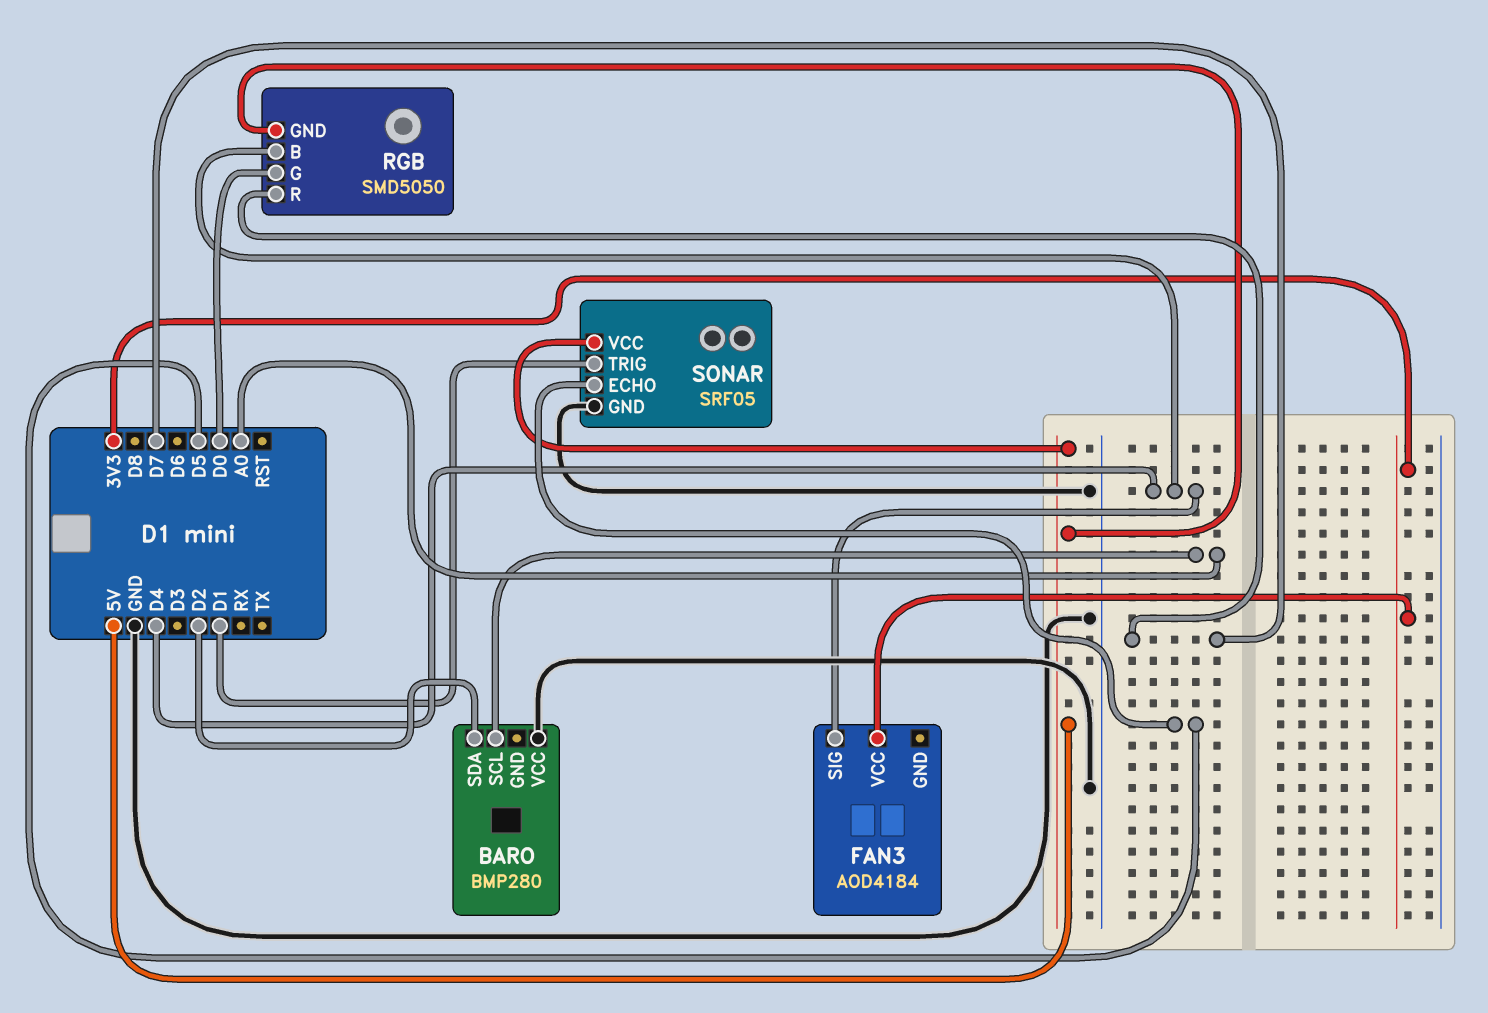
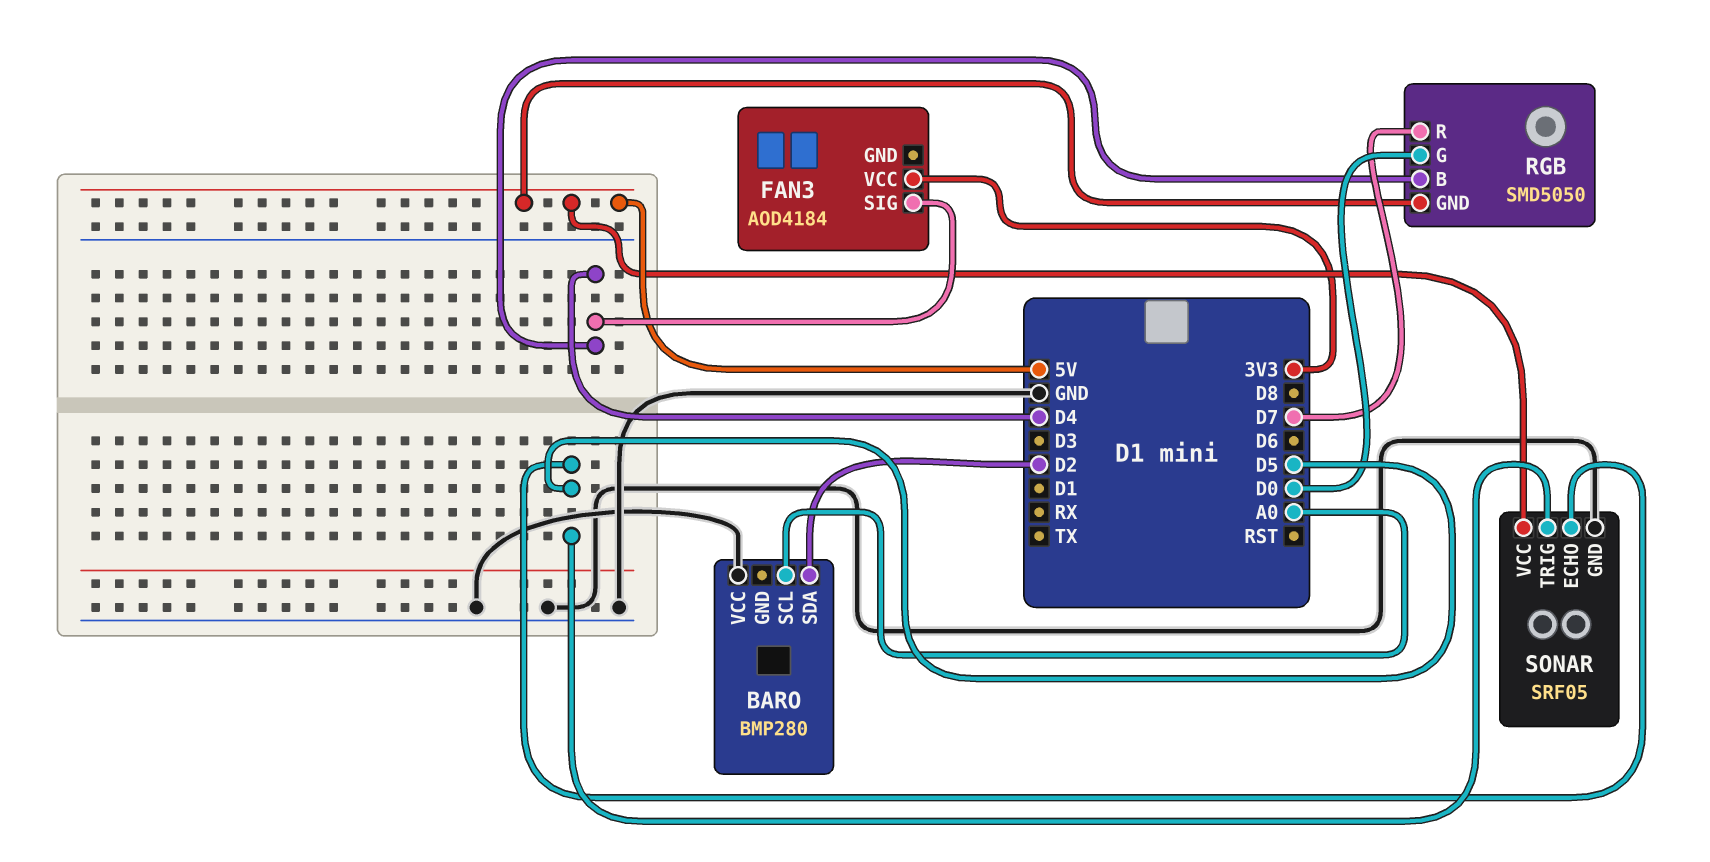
SONAR pin TRIG: D1 -> D5

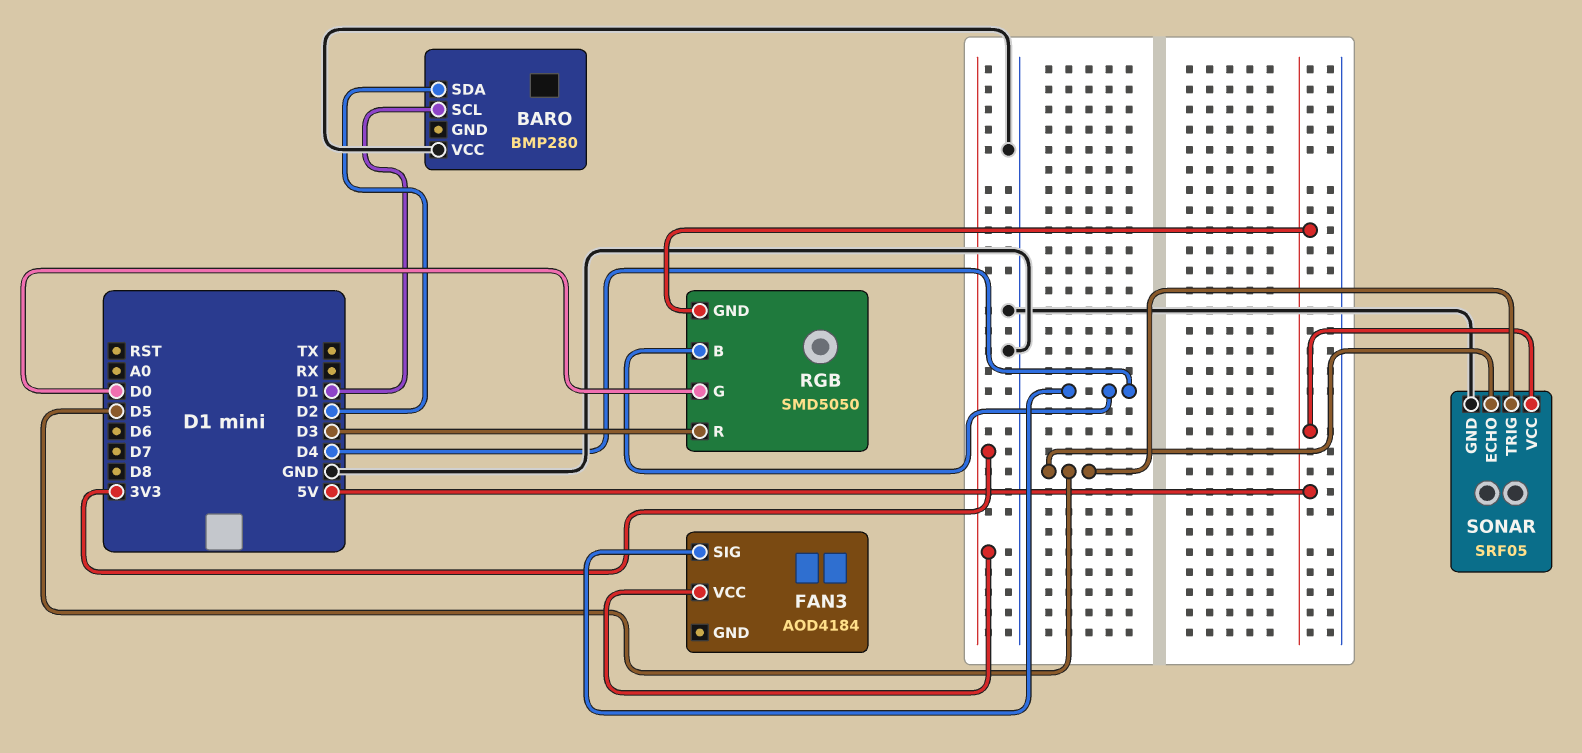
BARO pin SCL: A0 -> D1
RGB pin R: D7 -> D3

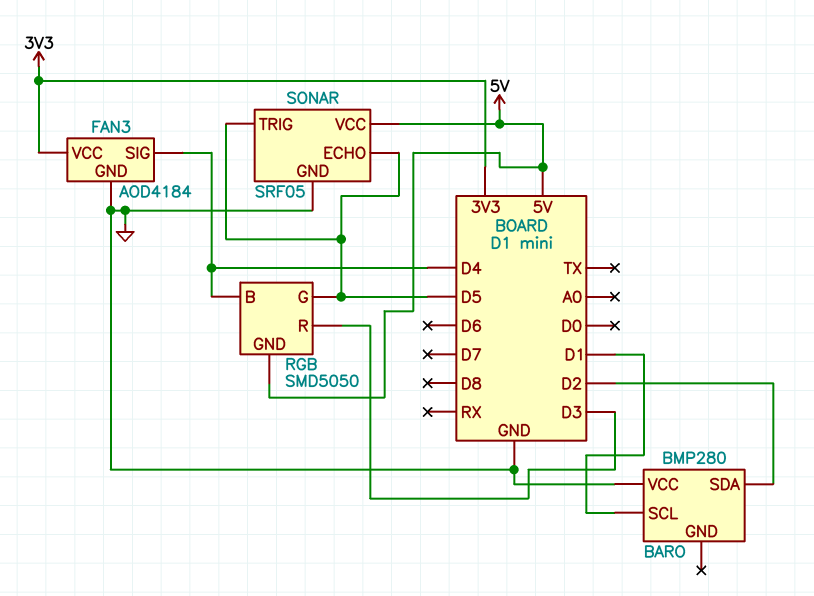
FAN3 pin GND: none -> GND
RGB pin G: D0 -> D5

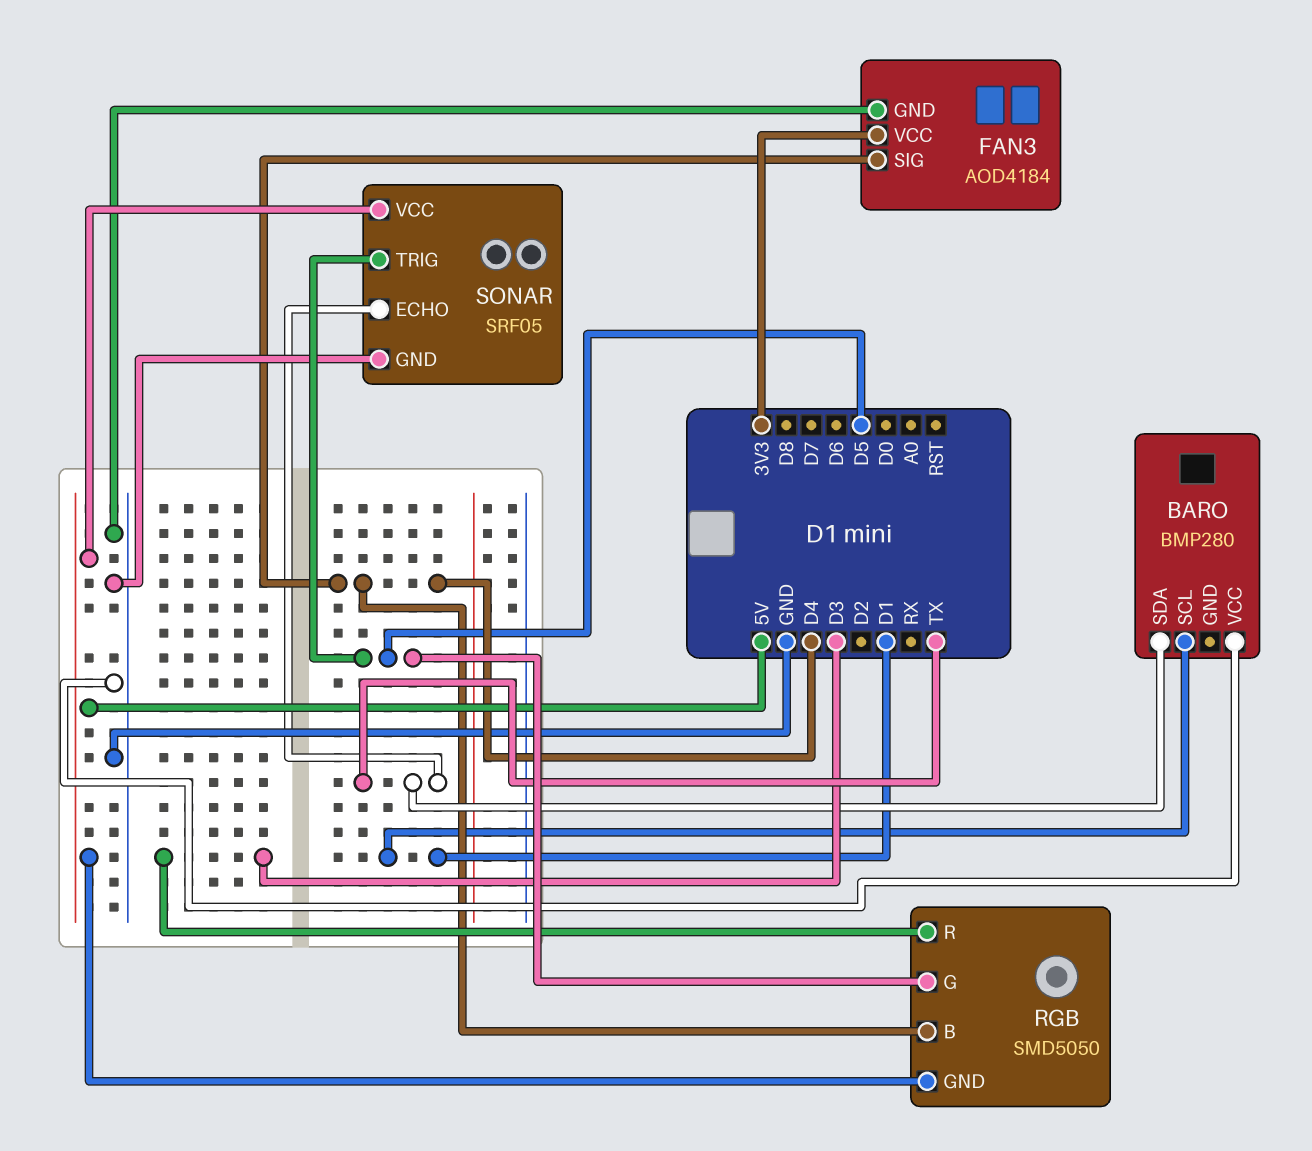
BARO pin SDA: D2 -> TX
SONAR pin ECHO: D5 -> TX

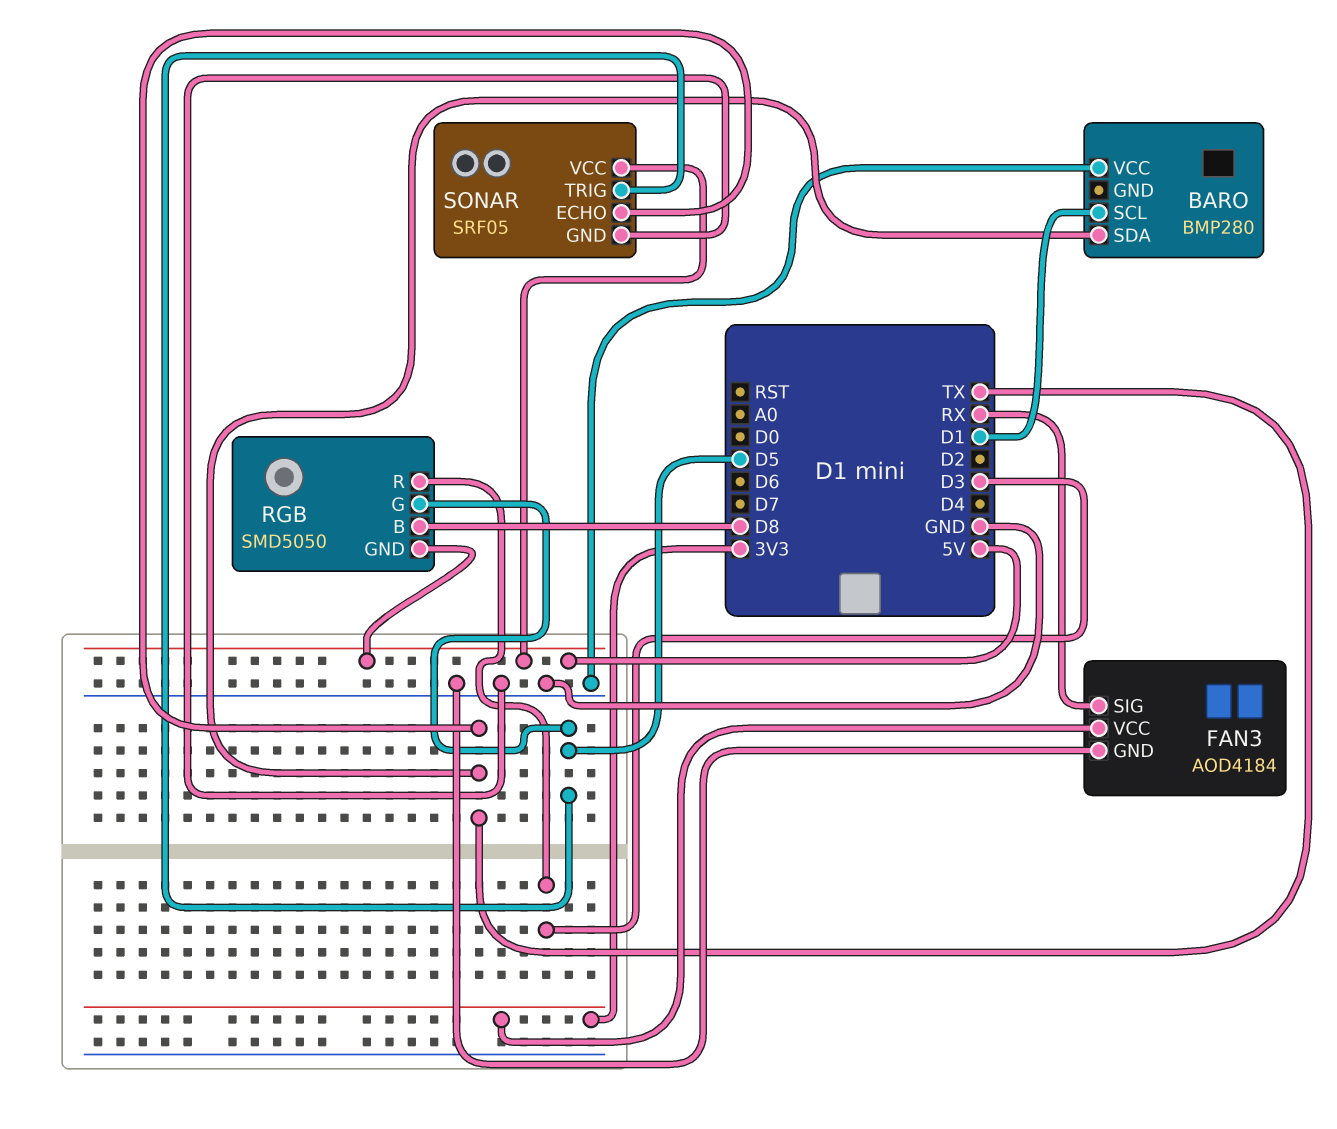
FAN3 pin SIG: D4 -> RX
RGB pin B: D4 -> D8

